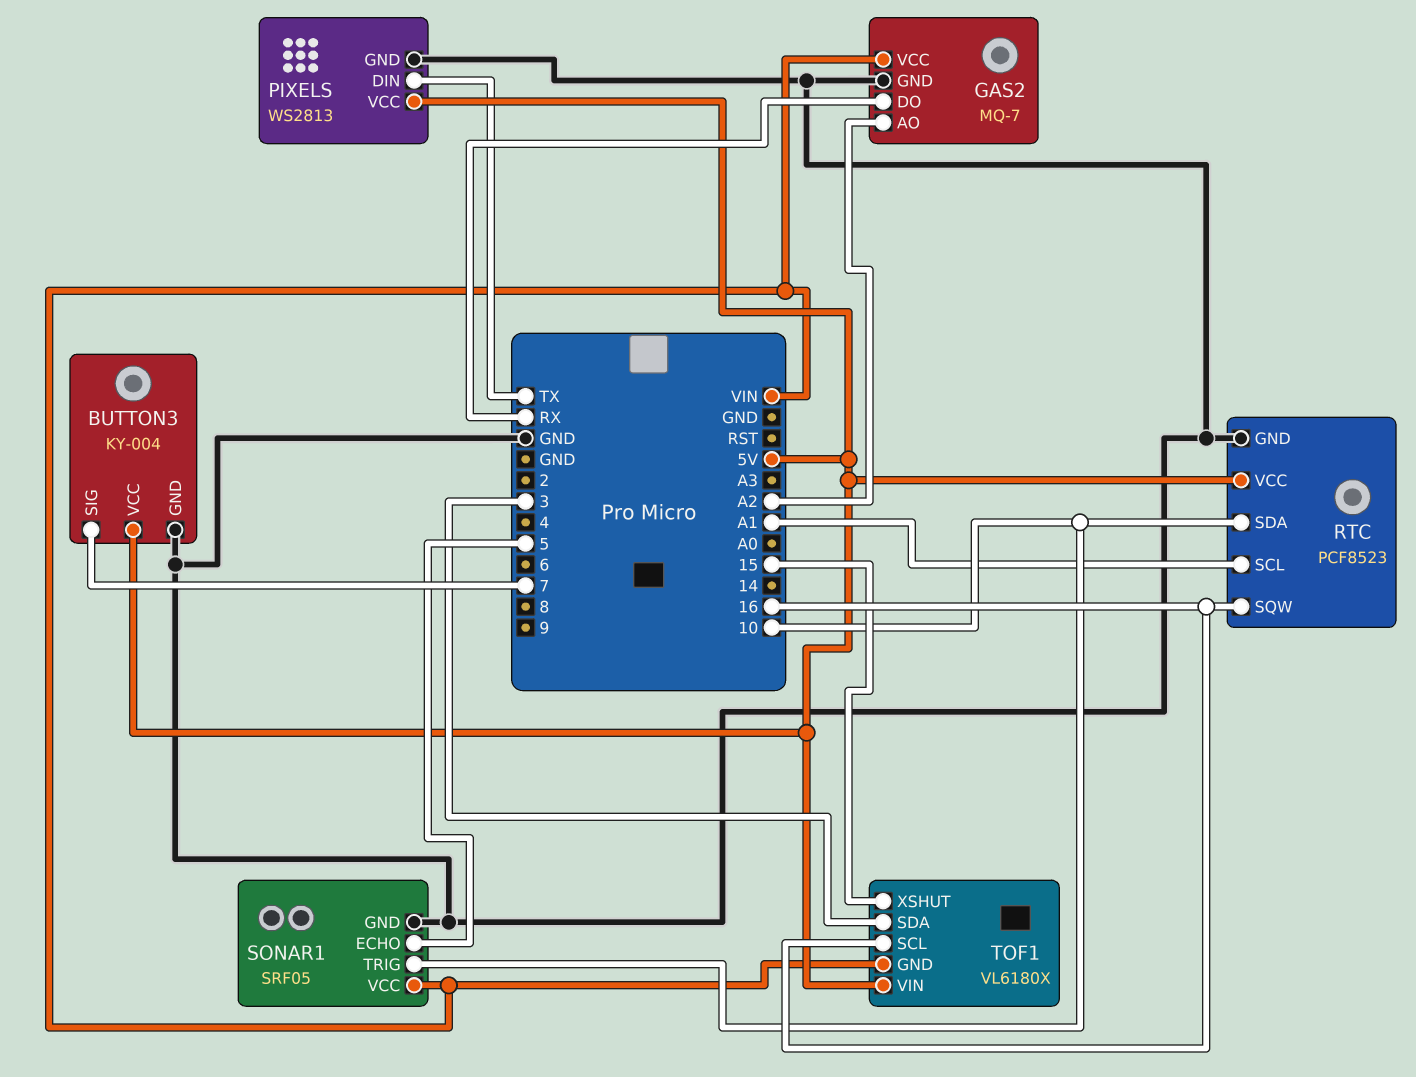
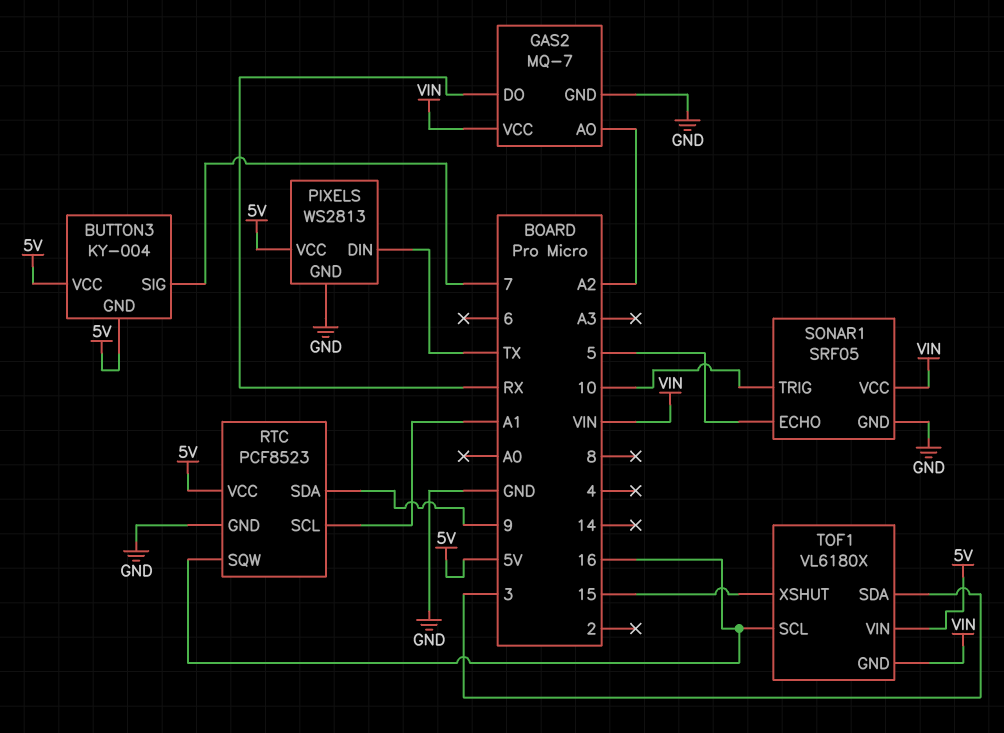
BUTTON3 pin GND: GND -> 5V
RTC pin SDA: 10 -> 9

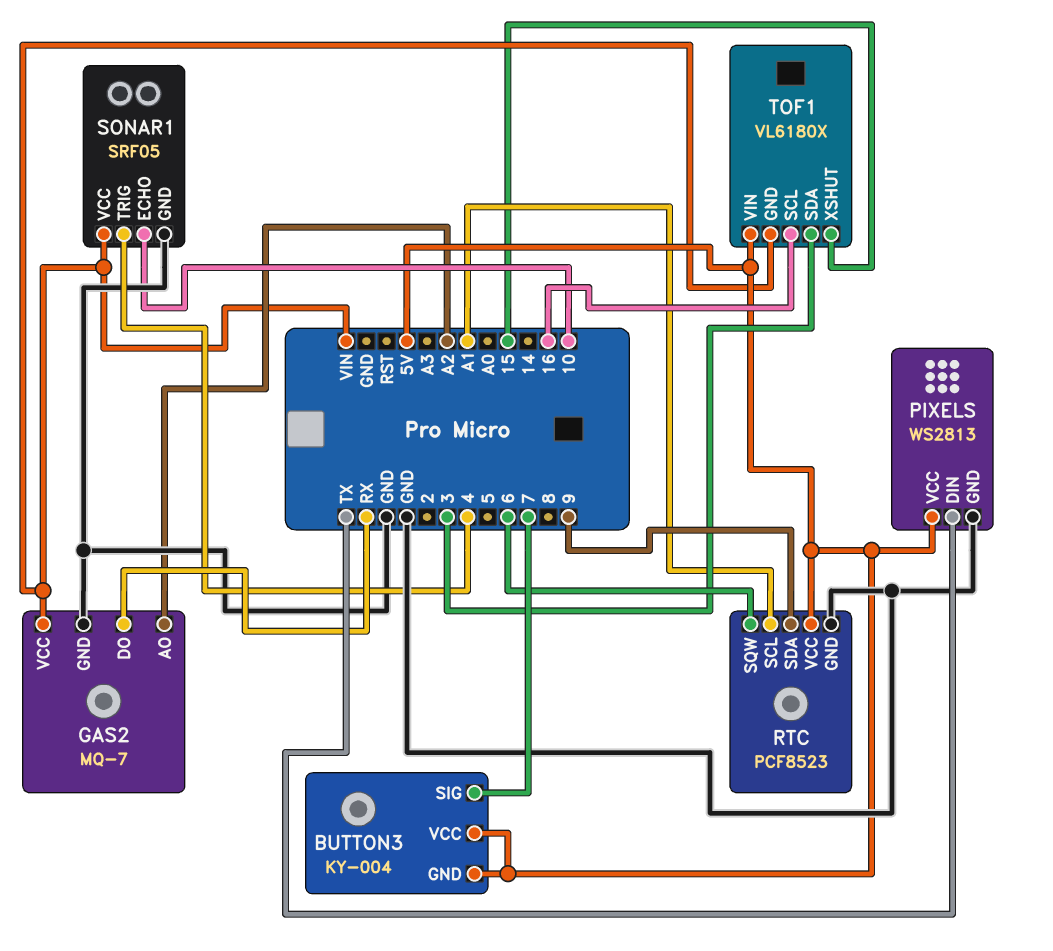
RTC pin SQW: 16 -> 6
SONAR1 pin ECHO: 5 -> 10
SONAR1 pin TRIG: 10 -> 4

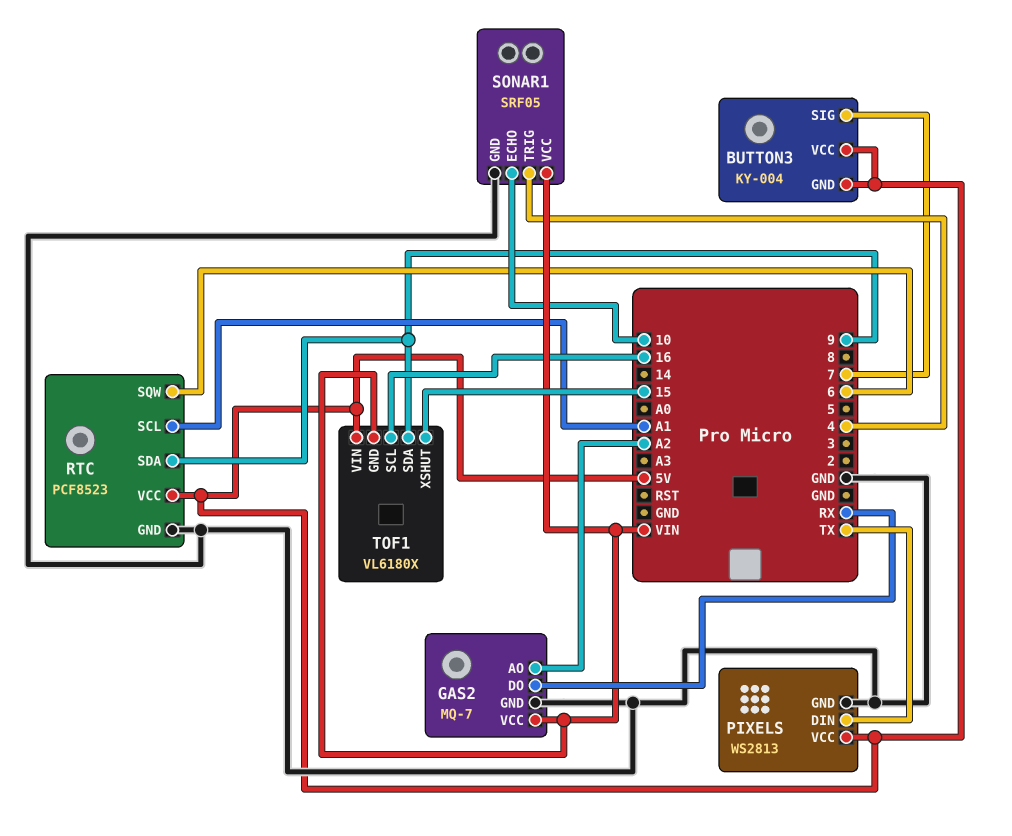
TOF1 pin SDA: 3 -> 9

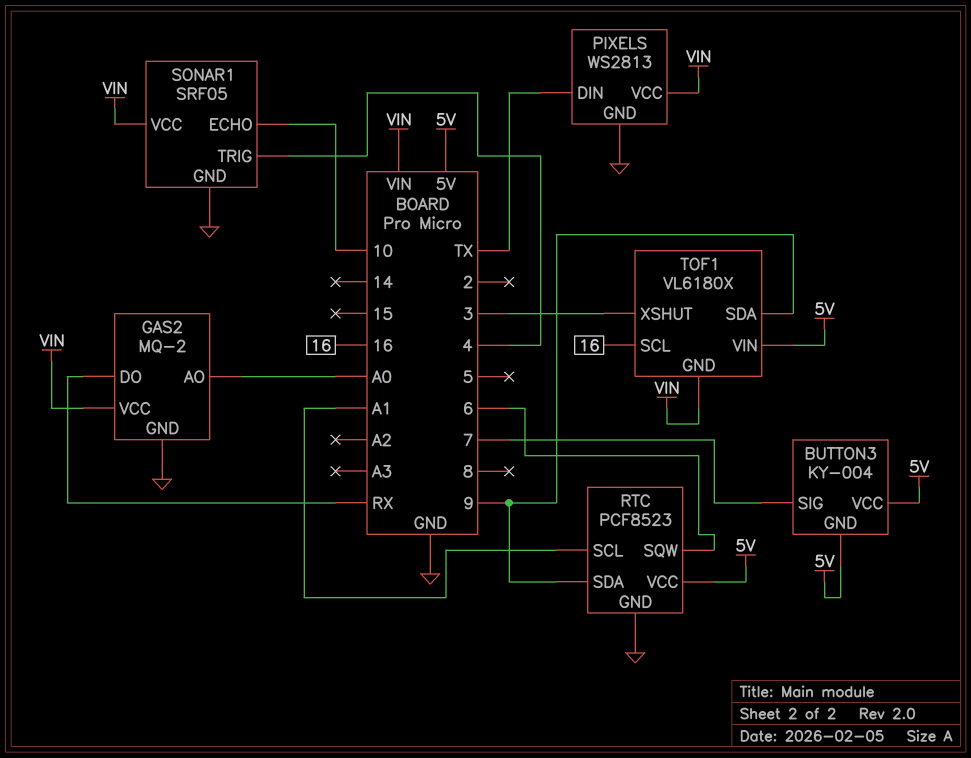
GAS2: MQ-7 -> MQ-2
GAS2 pin AO: A2 -> A0
PIXELS pin VCC: 5V -> VIN
TOF1 pin XSHUT: 15 -> 3

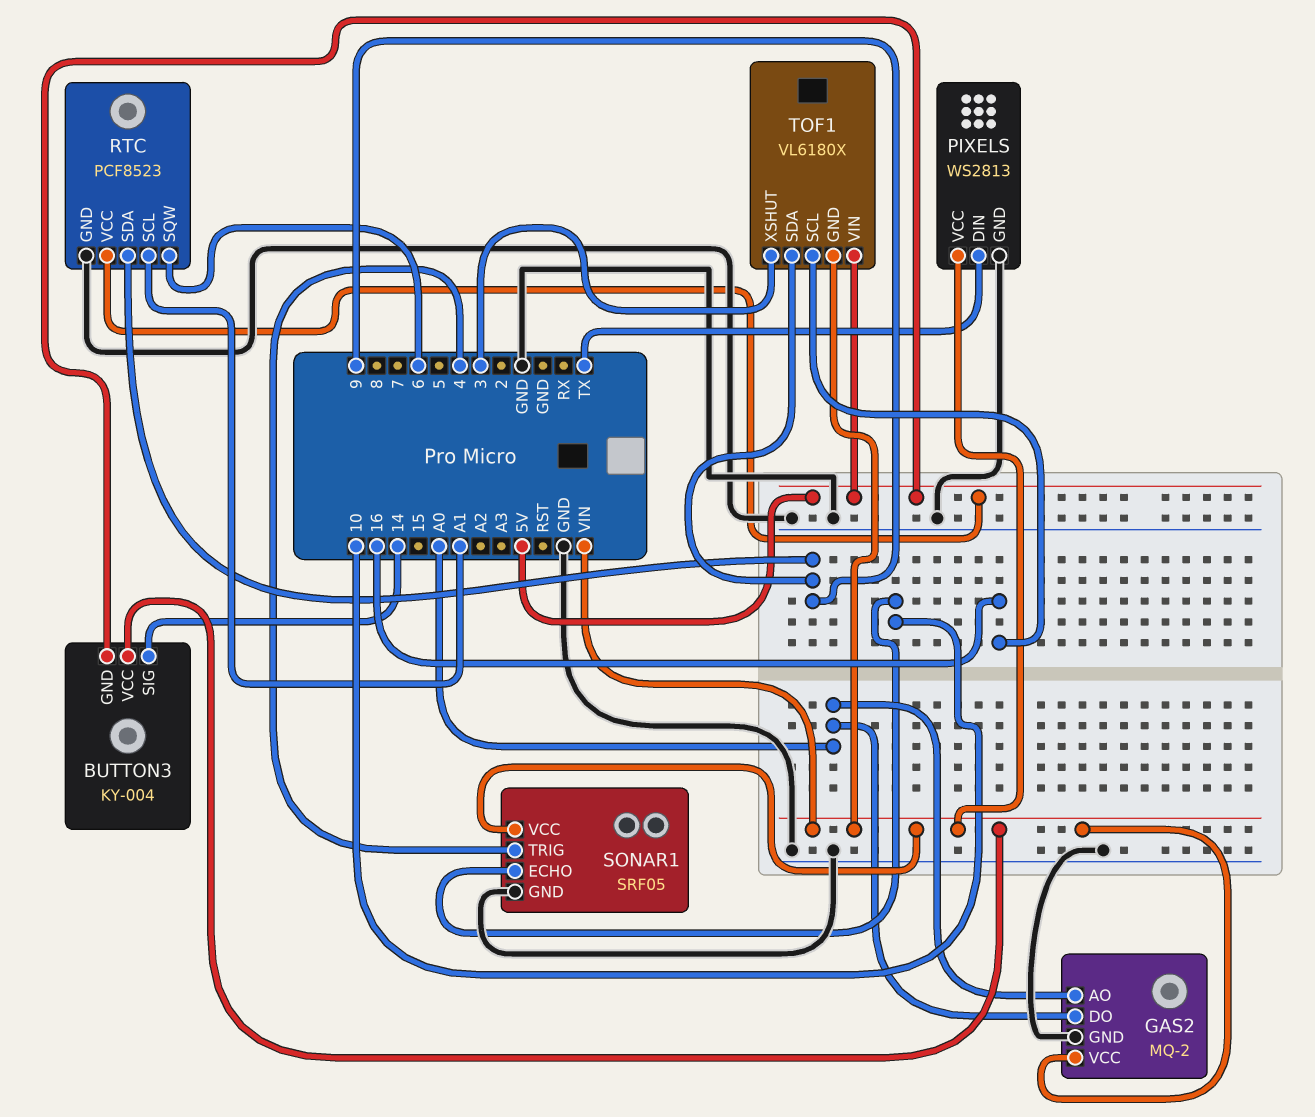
BUTTON3 pin SIG: 7 -> 14
BUTTON3 pin VCC: 5V -> VIN
GAS2 pin DO: RX -> A0

